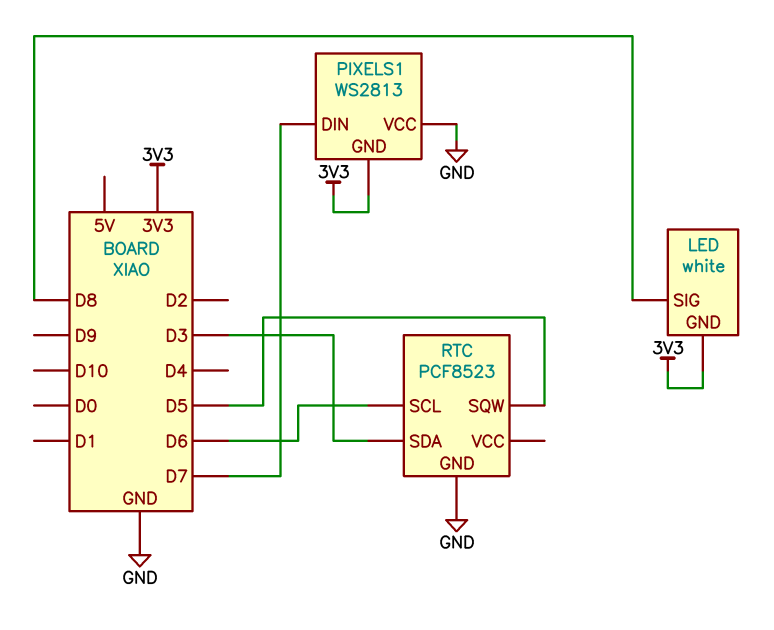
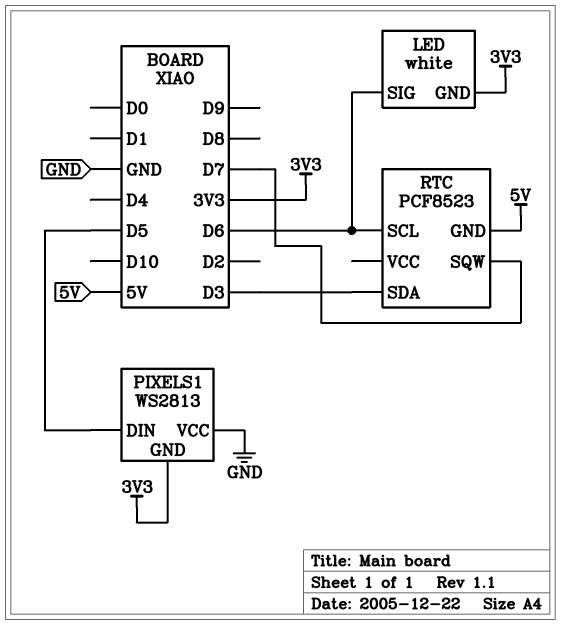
LED pin SIG: D8 -> D6
PIXELS1 pin DIN: D7 -> D5
RTC pin GND: GND -> 5V
RTC pin SQW: D5 -> D7

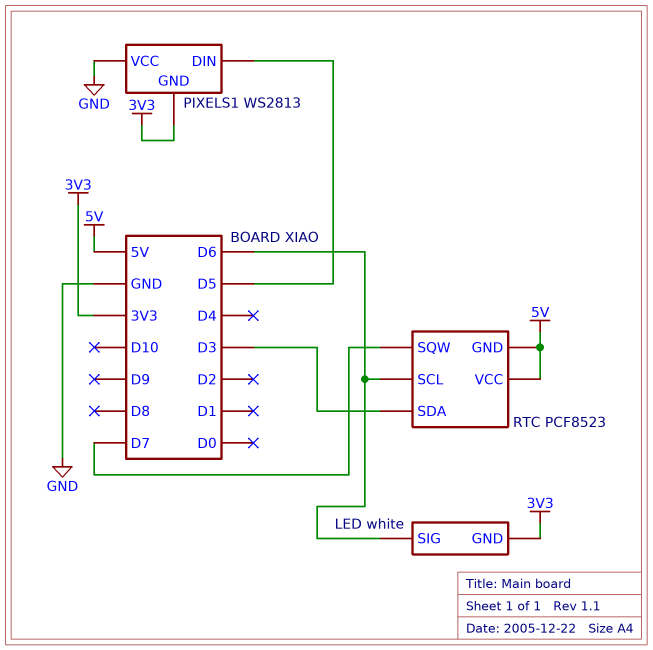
RTC pin VCC: none -> 5V

